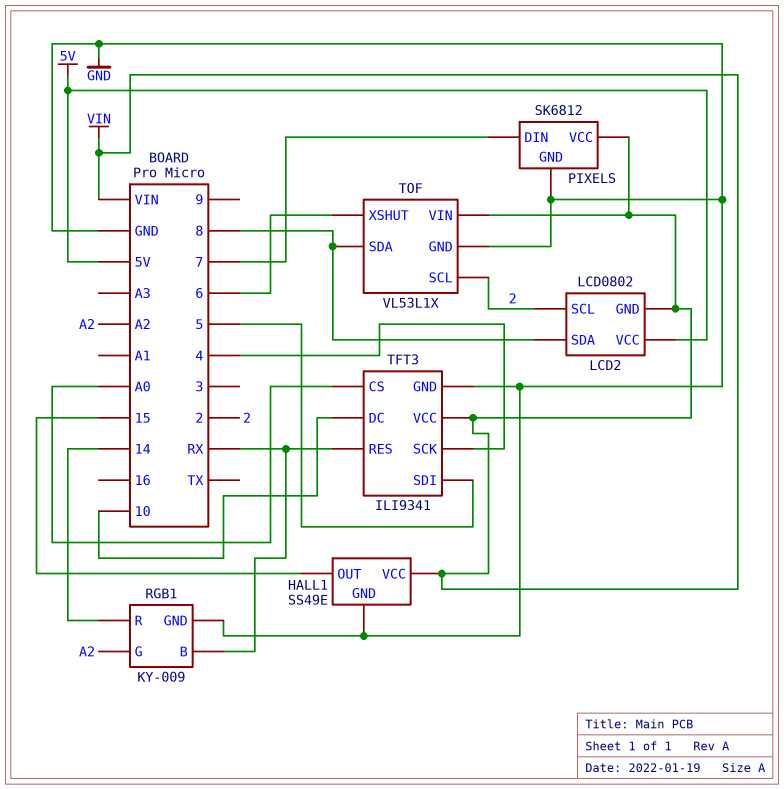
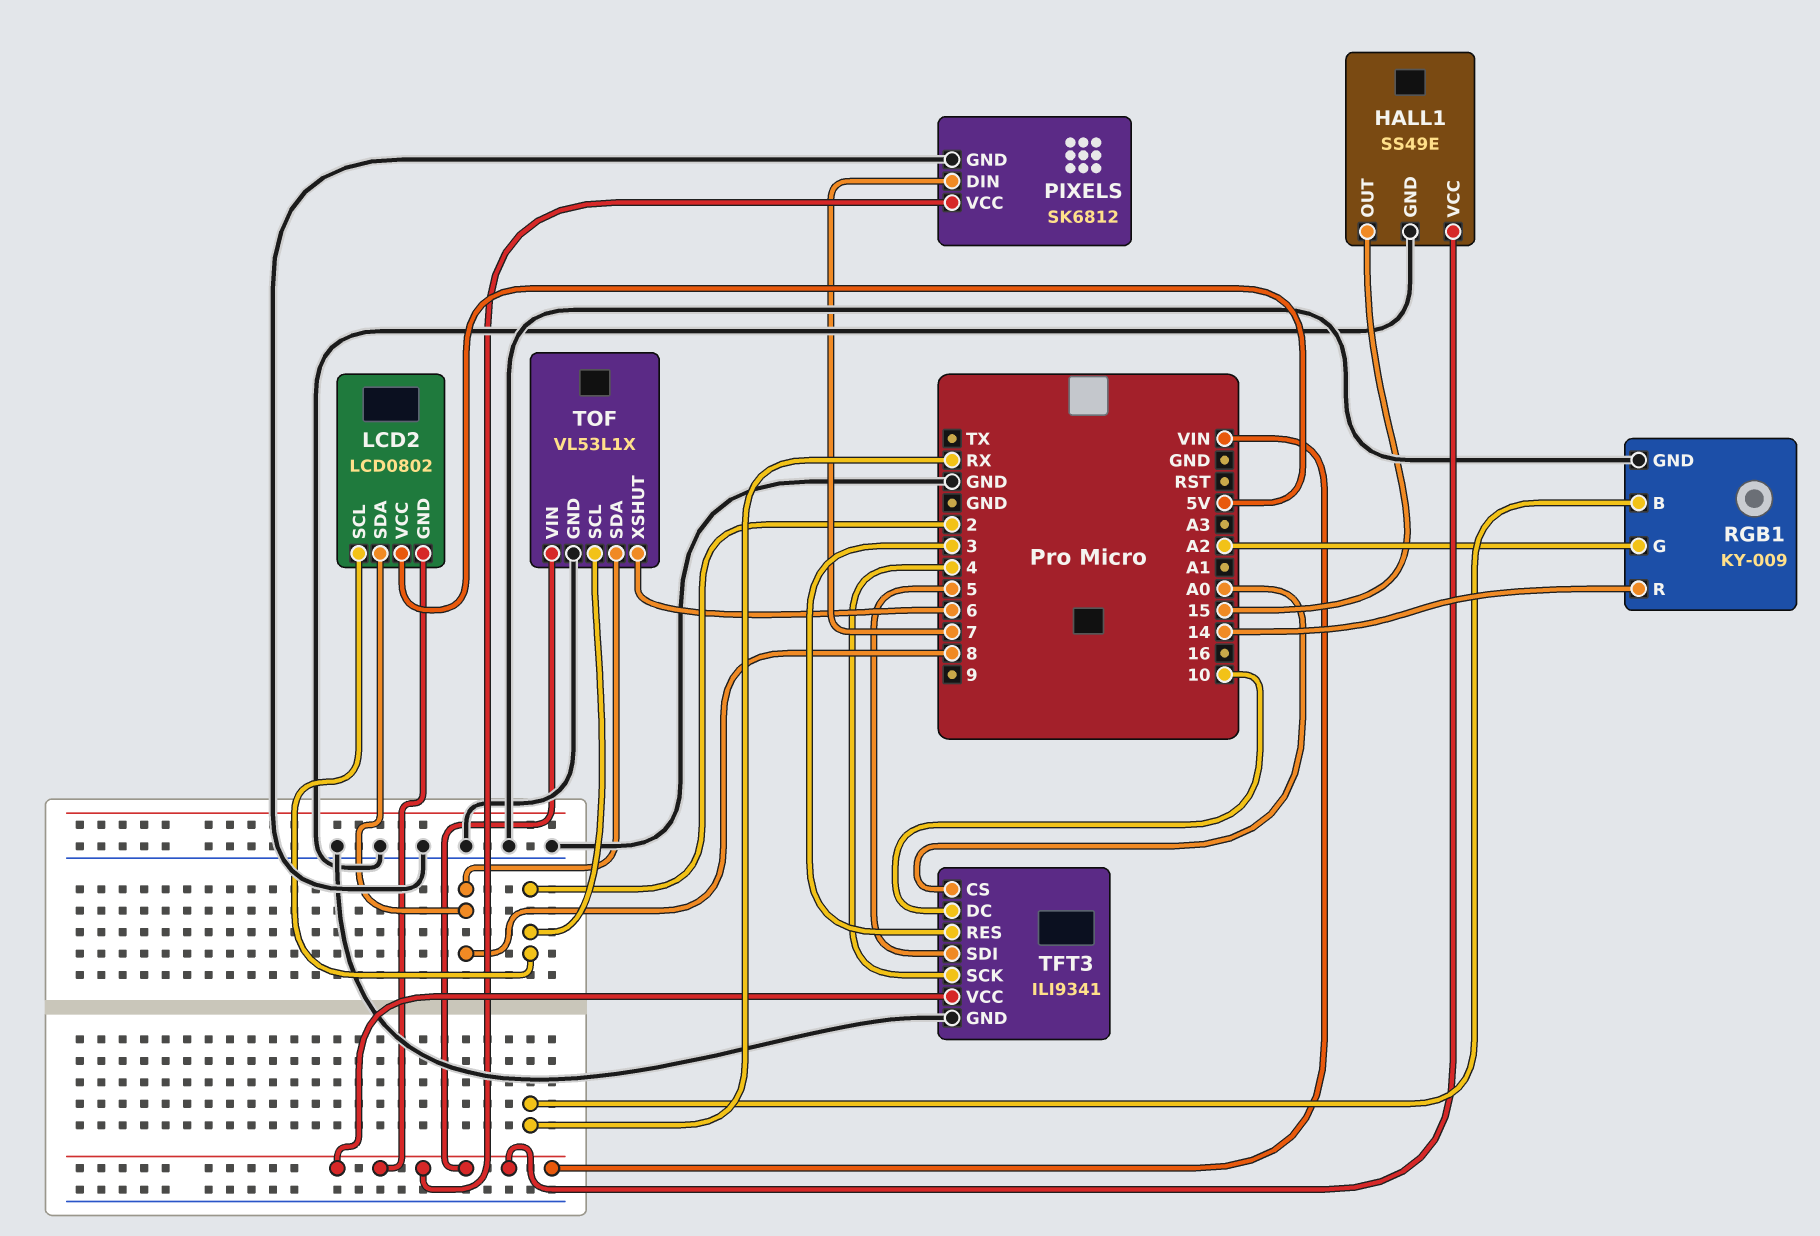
TFT3 pin RES: RX -> 3

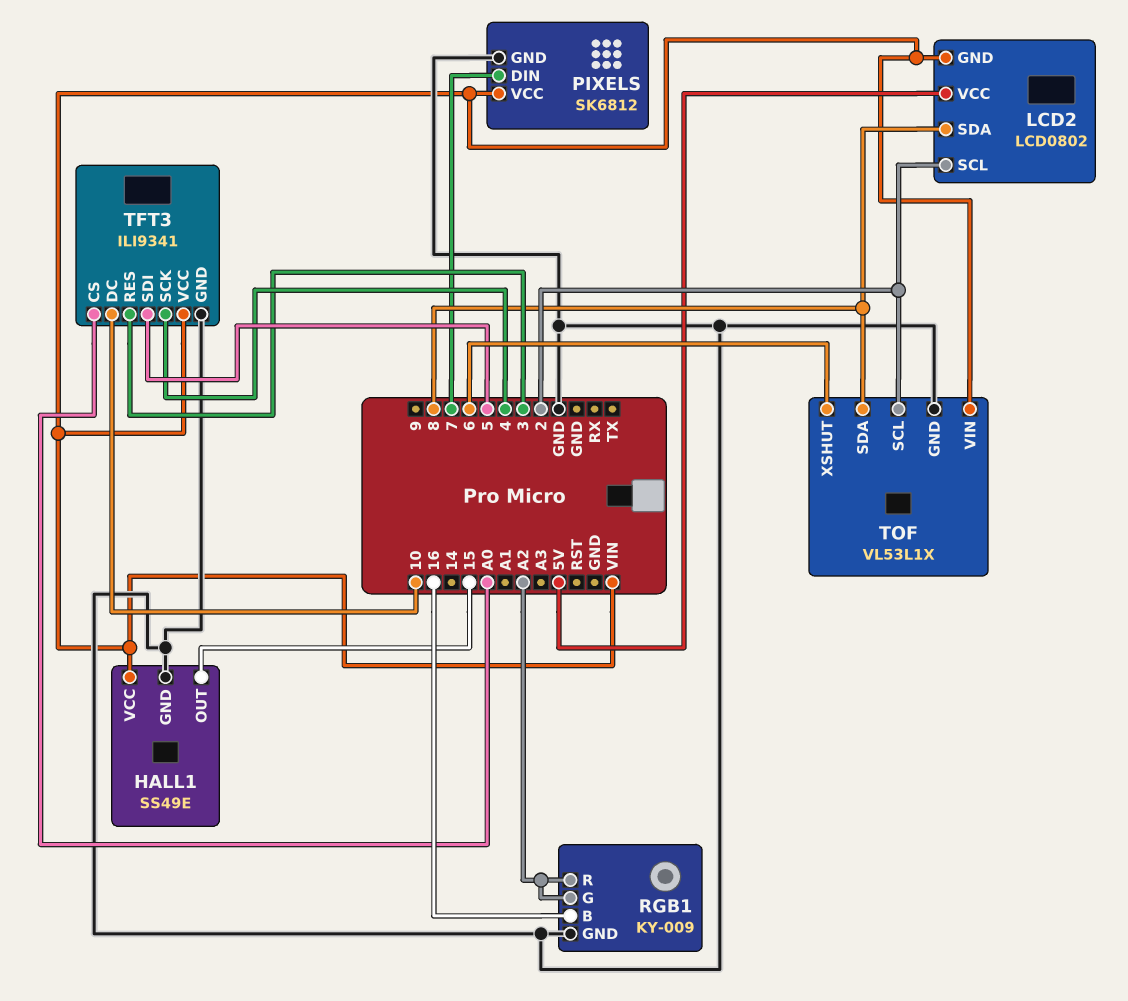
RGB1 pin B: RX -> 16
RGB1 pin R: 14 -> A2

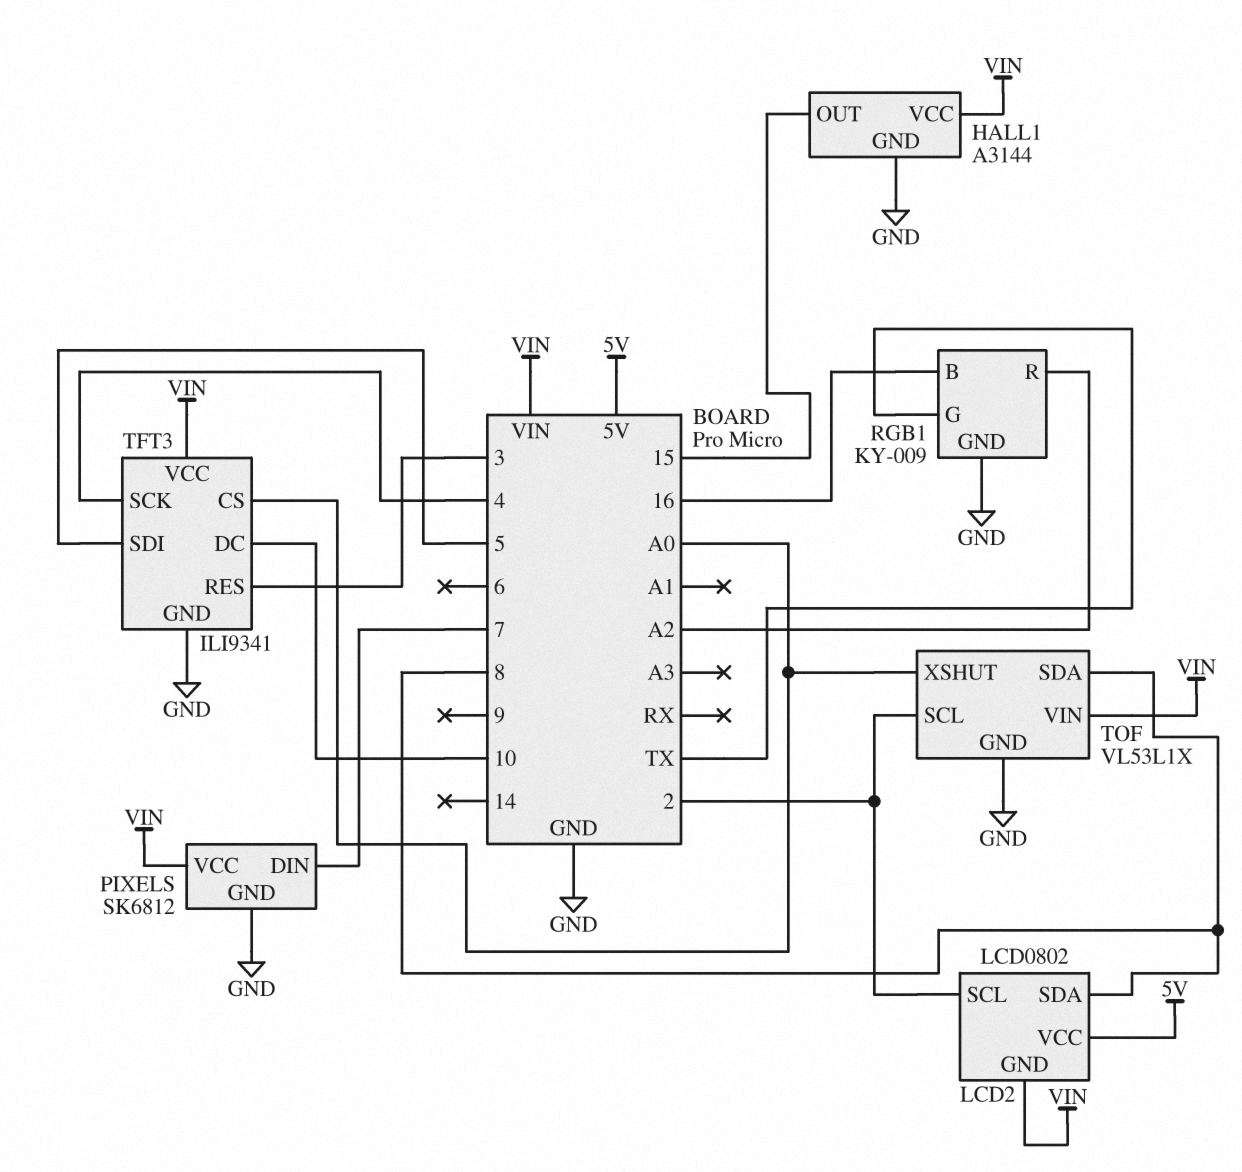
HALL1: SS49E -> A3144
RGB1 pin G: A2 -> TX
TOF pin XSHUT: 6 -> A0

